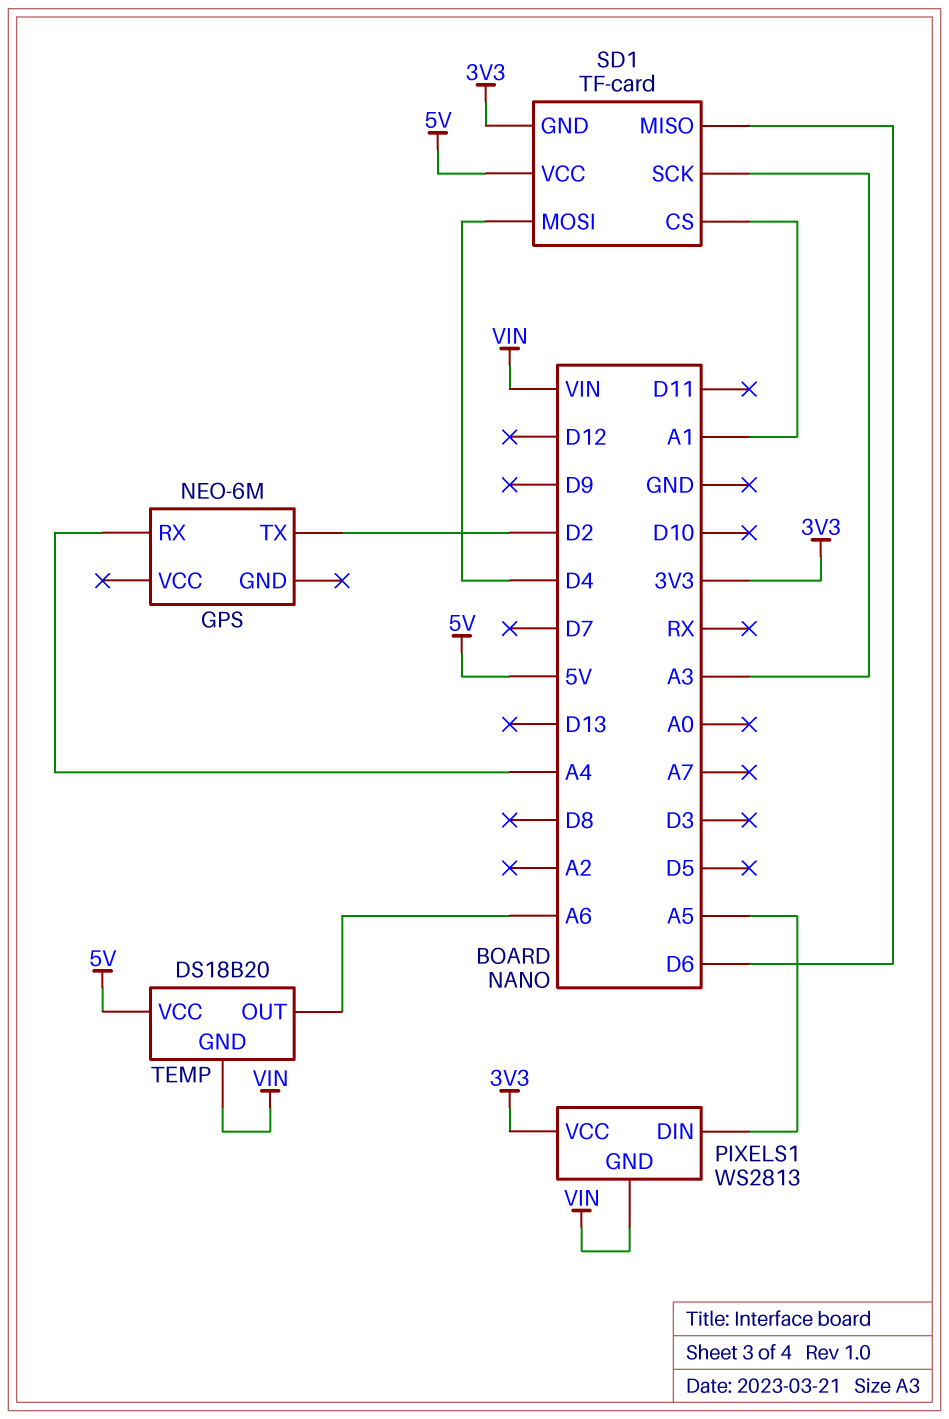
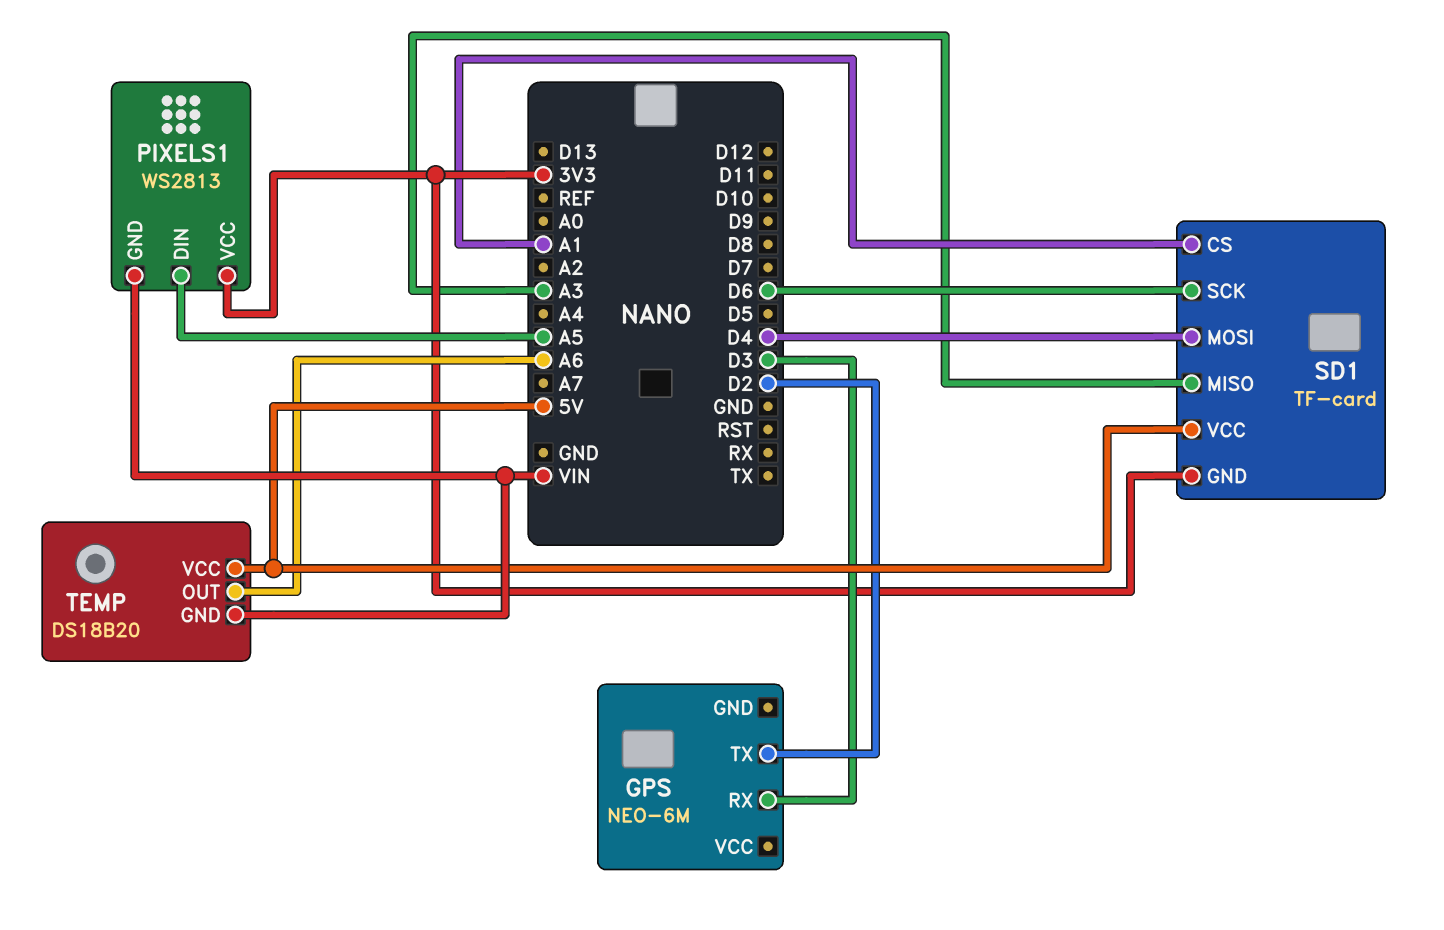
GPS pin RX: A4 -> D3
SD1 pin MISO: D6 -> A3
SD1 pin SCK: A3 -> D6

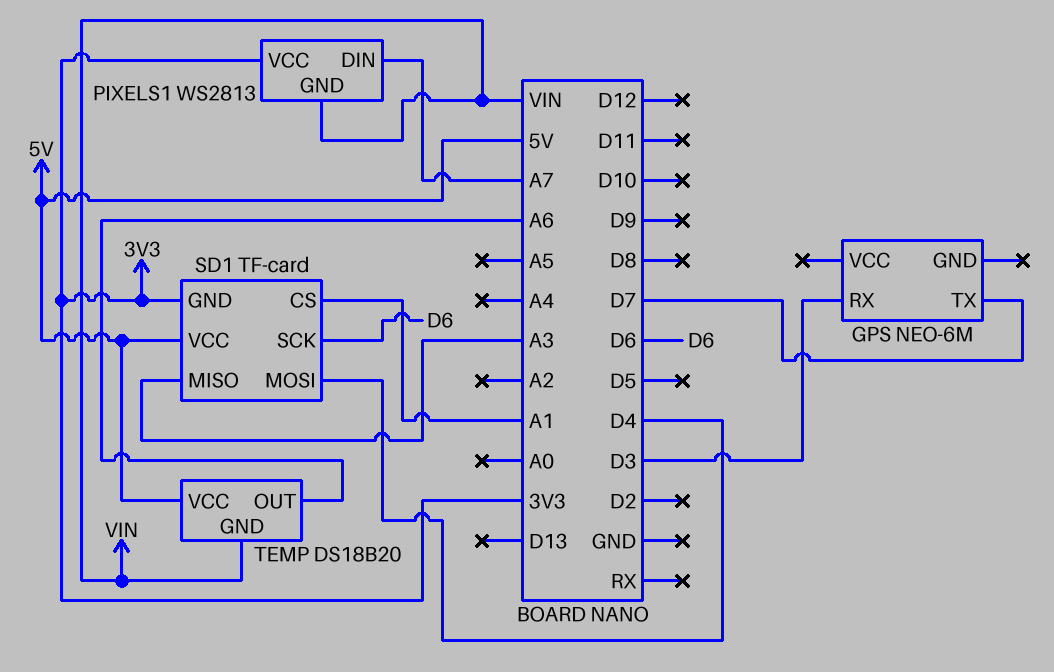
GPS pin TX: D2 -> D7
PIXELS1 pin DIN: A5 -> A7

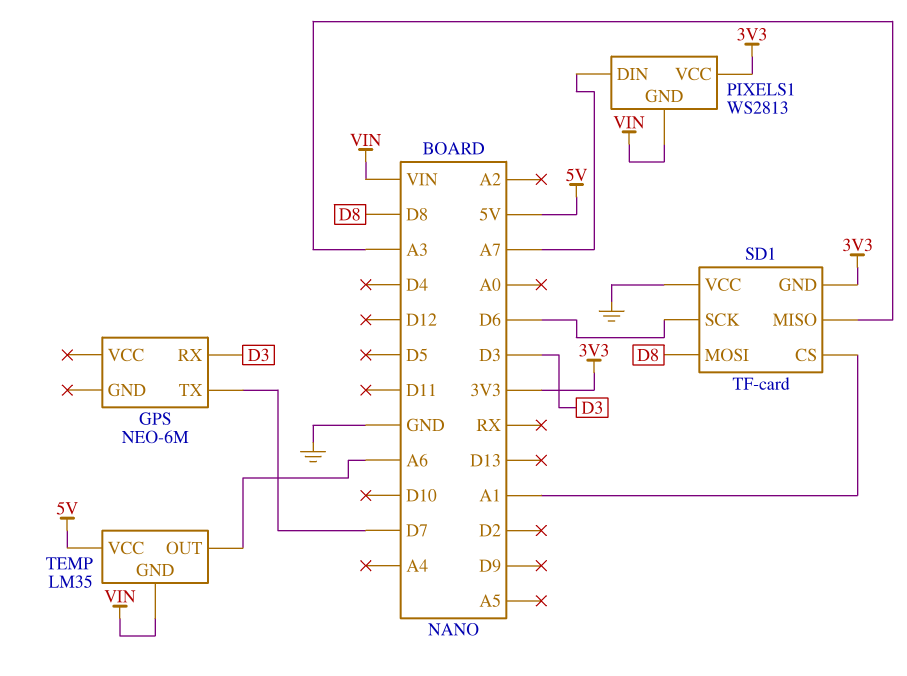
SD1 pin MOSI: D4 -> D8
SD1 pin VCC: 5V -> GND
TEMP: DS18B20 -> LM35

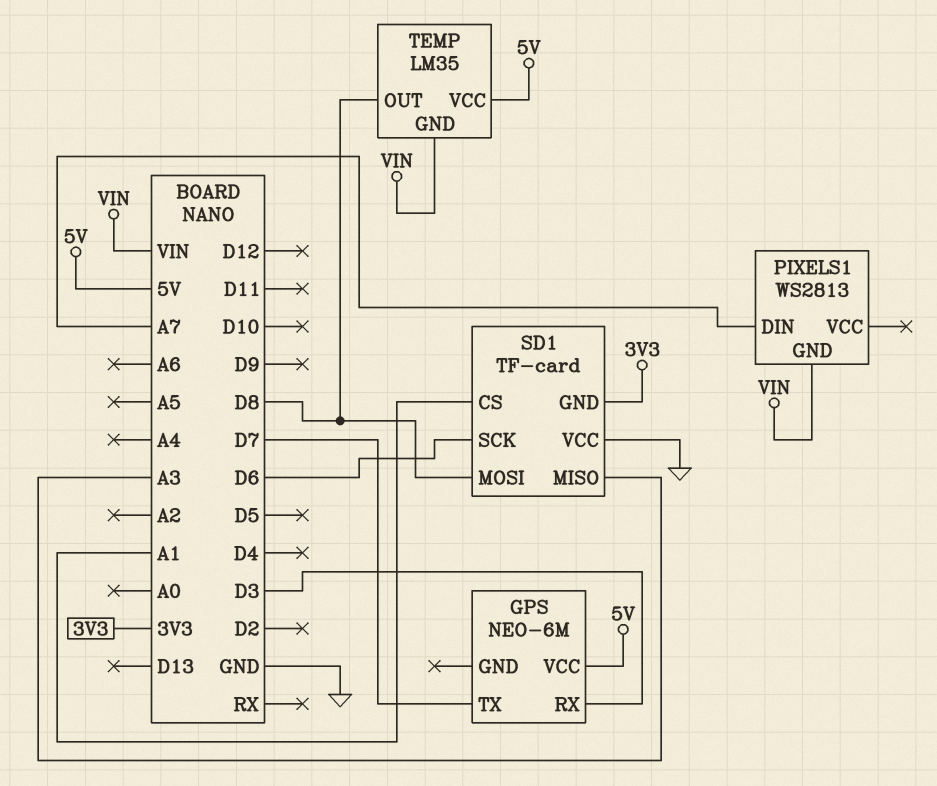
GPS pin VCC: none -> 5V
PIXELS1 pin VCC: 3V3 -> none
TEMP pin OUT: A6 -> D8

